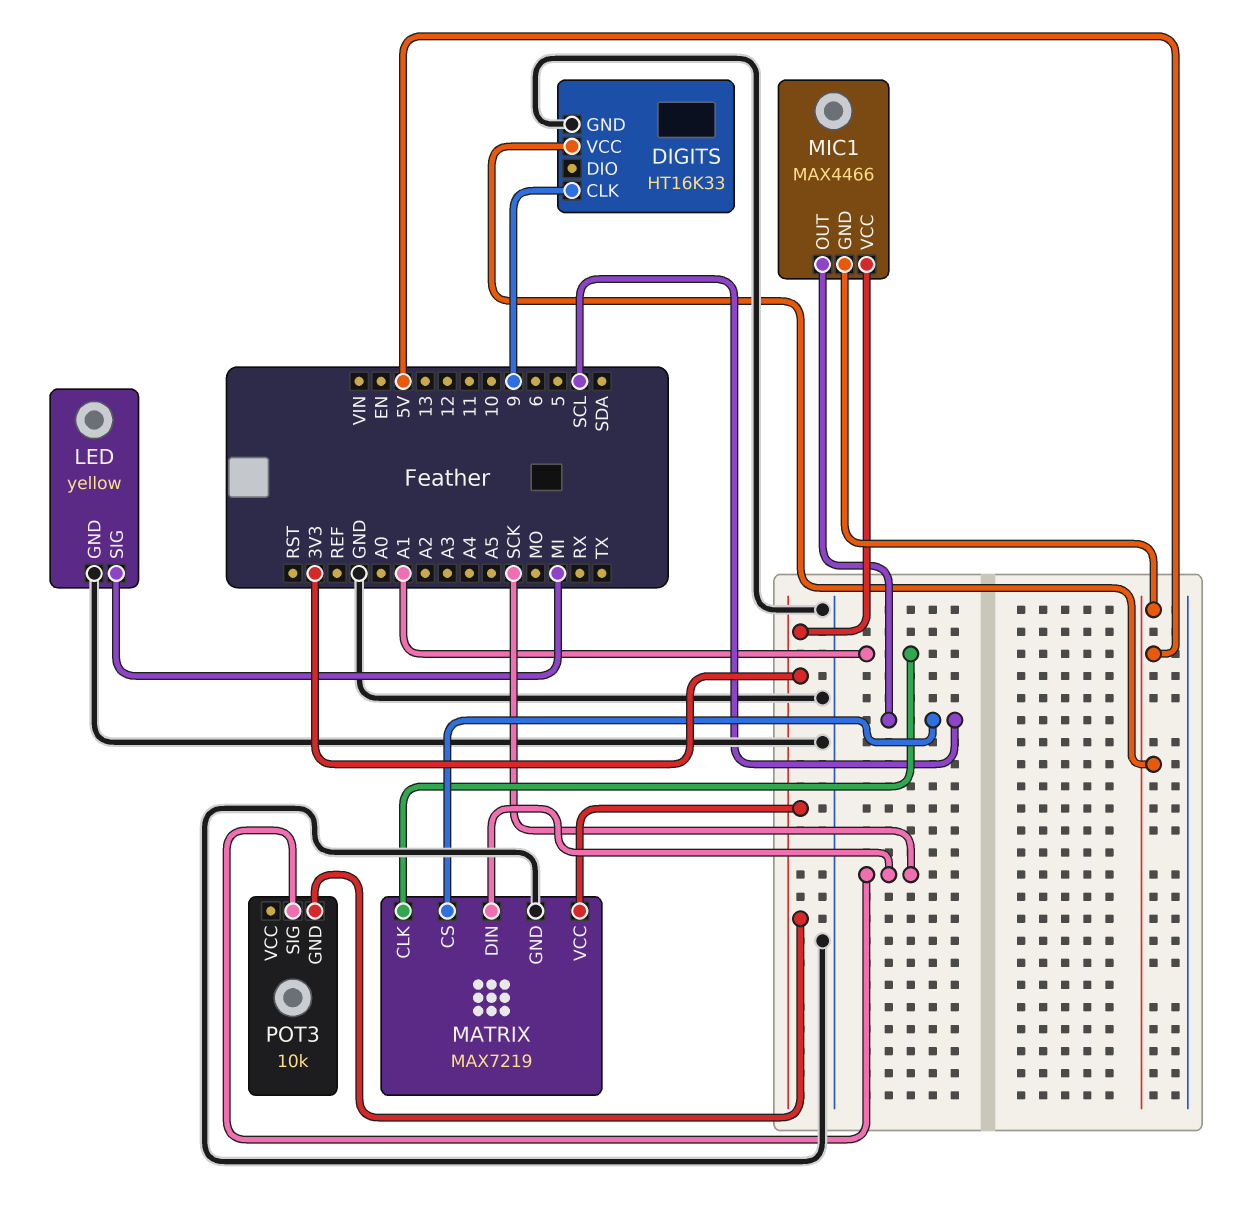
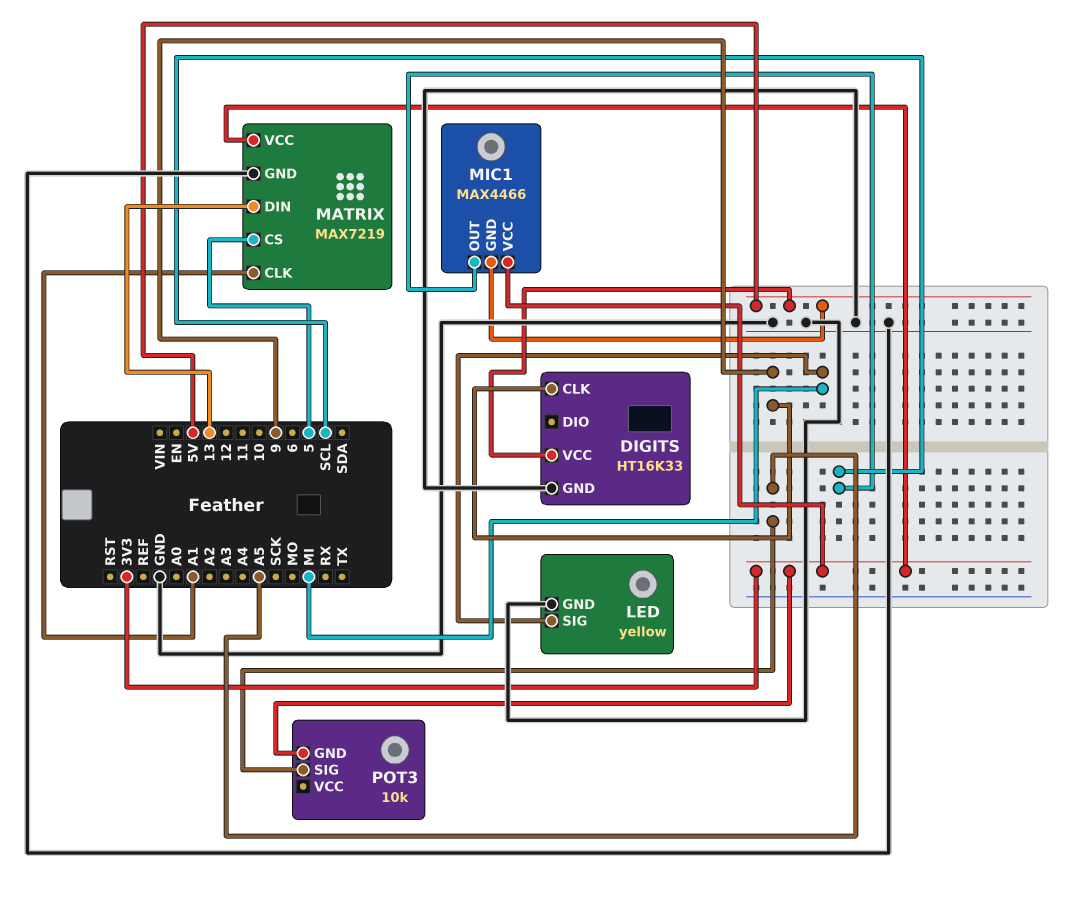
MATRIX pin CS: SCL -> 5
MATRIX pin DIN: SCK -> 13
POT3 pin SIG: SCK -> A5

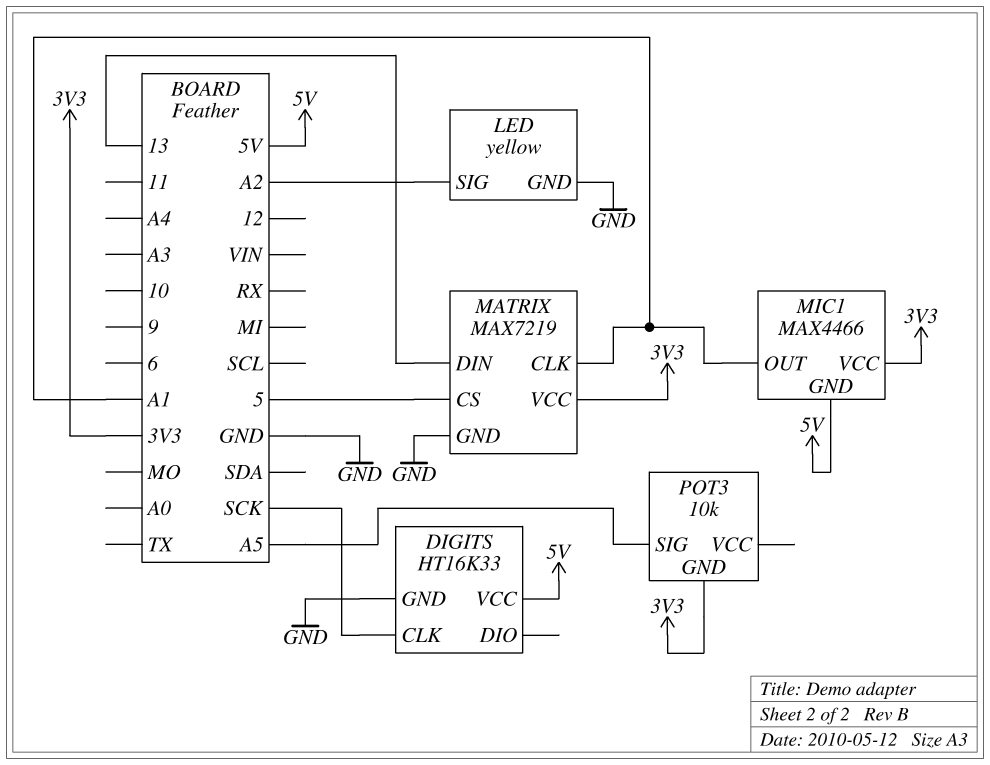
DIGITS pin CLK: 9 -> SCK
LED pin SIG: MI -> A2
MIC1 pin OUT: SCL -> A1

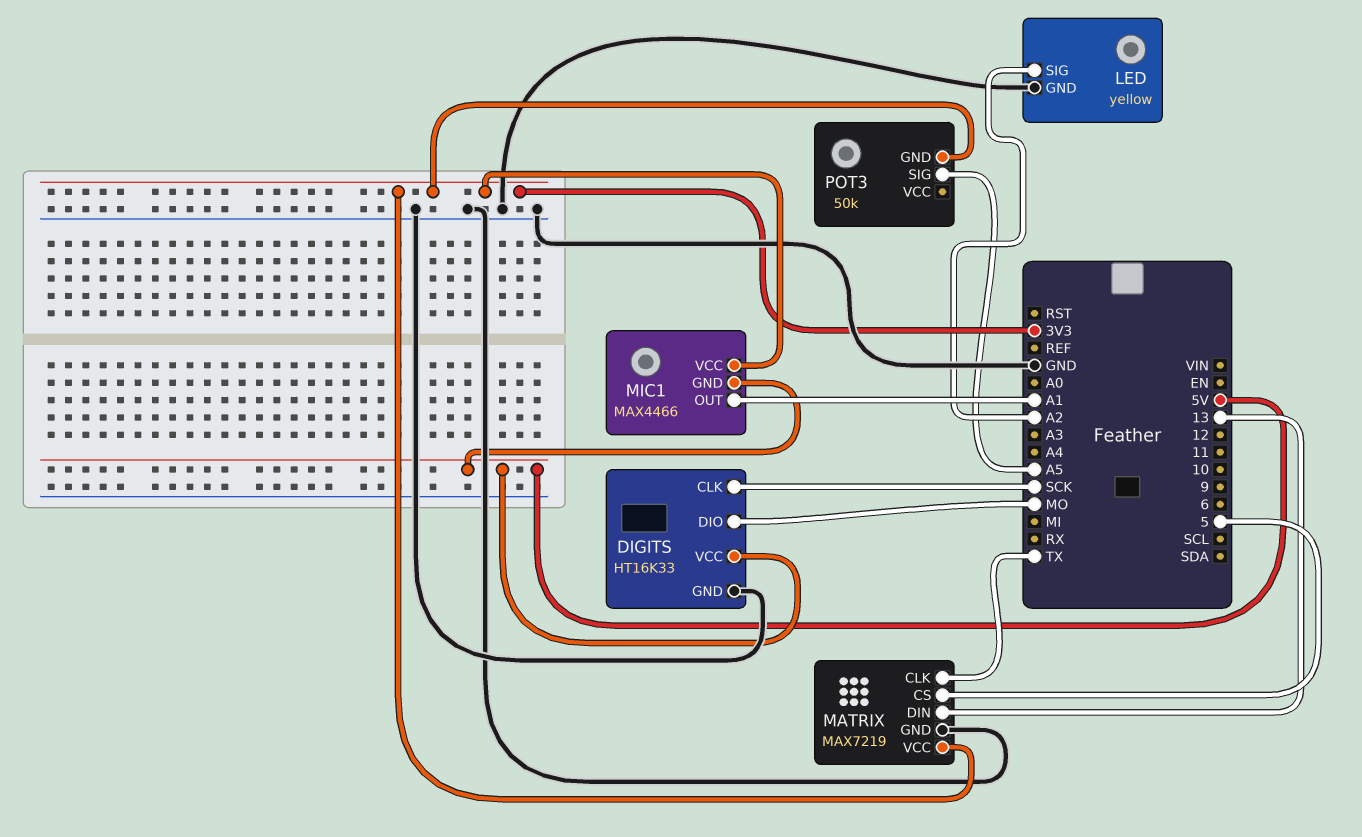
DIGITS pin DIO: none -> MO
MATRIX pin CLK: A1 -> TX
POT3: 10k -> 50k

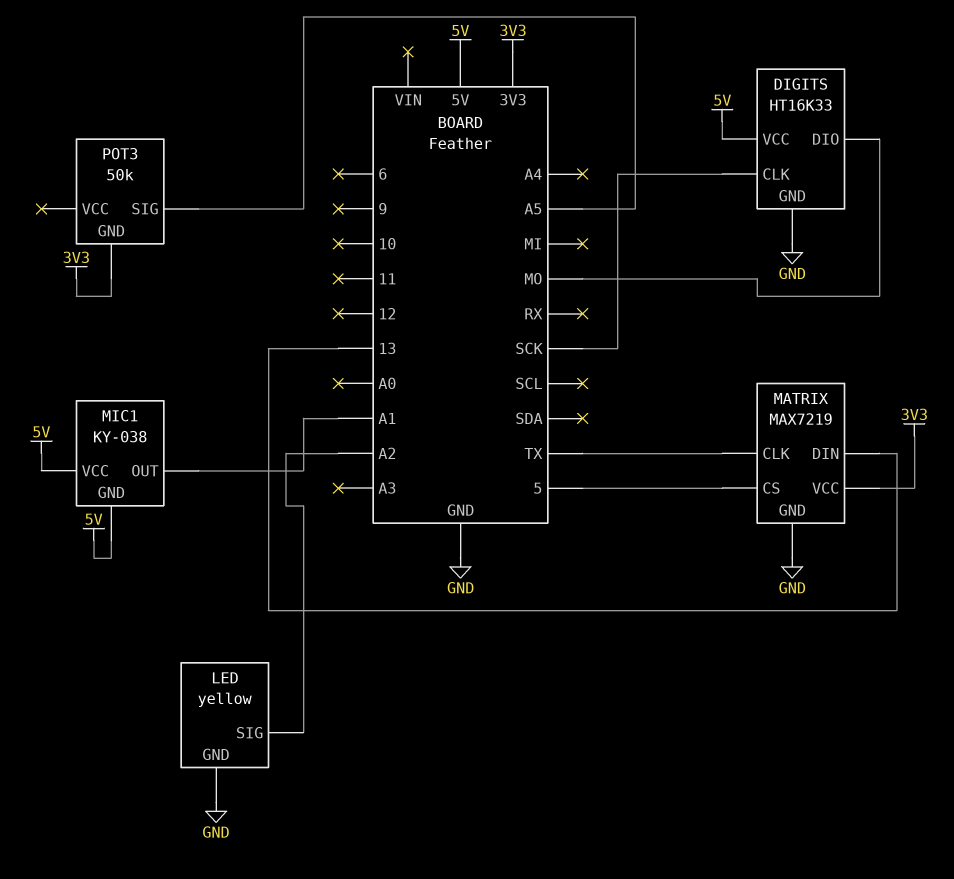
MIC1: MAX4466 -> KY-038
MIC1 pin VCC: 3V3 -> 5V

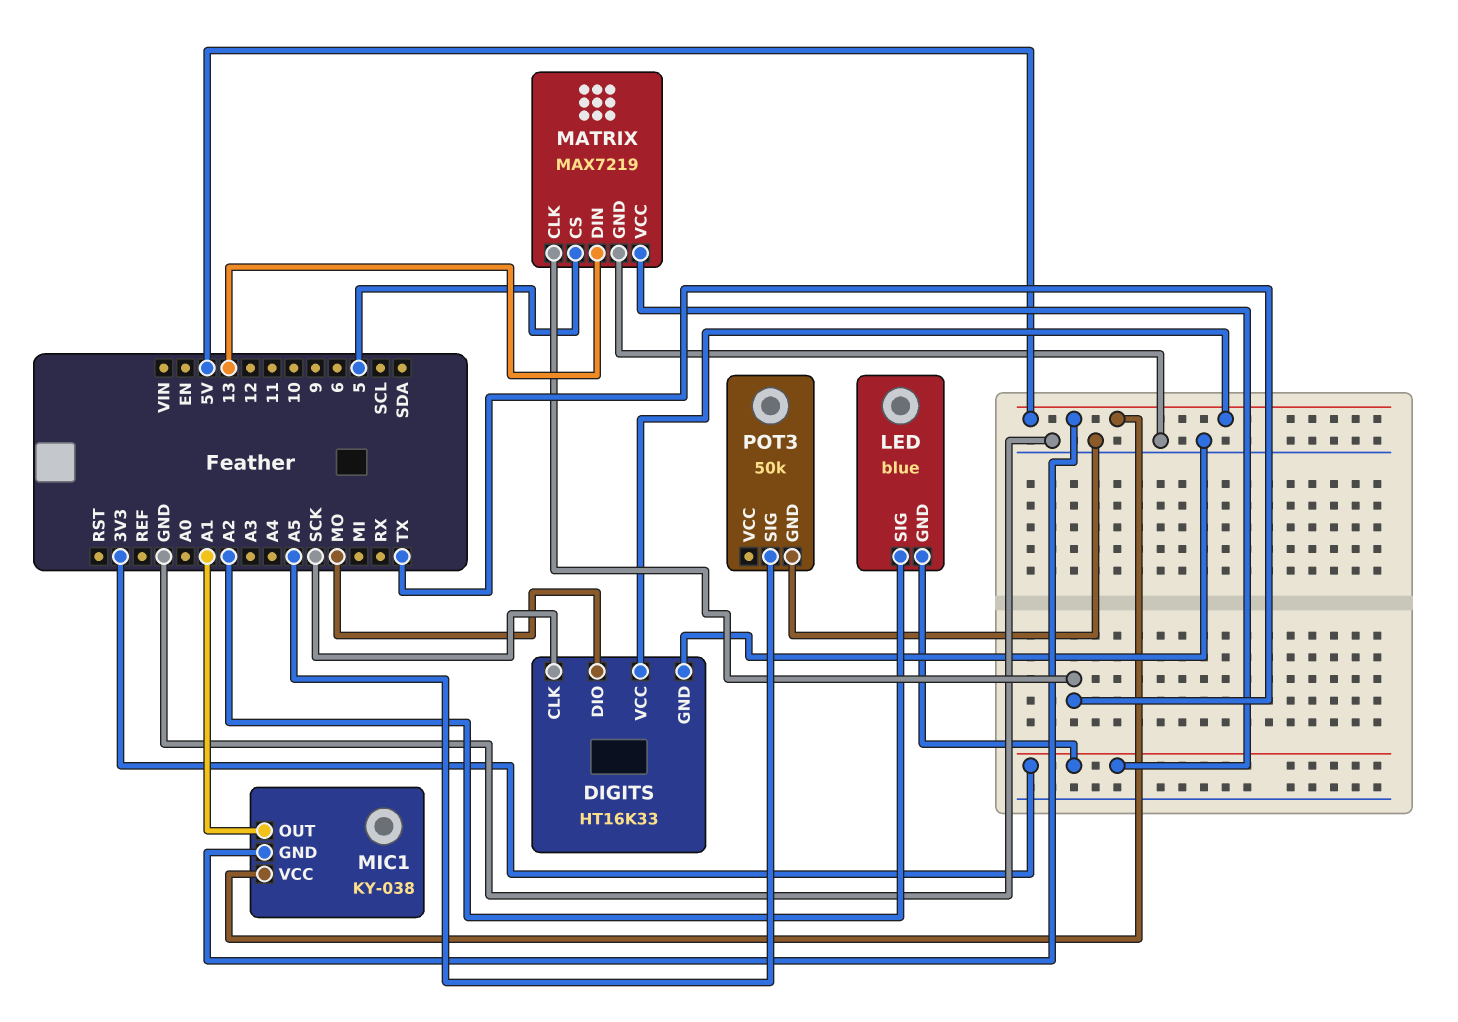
LED: yellow -> blue
LED pin GND: GND -> 3V3
POT3 pin GND: 3V3 -> GND

